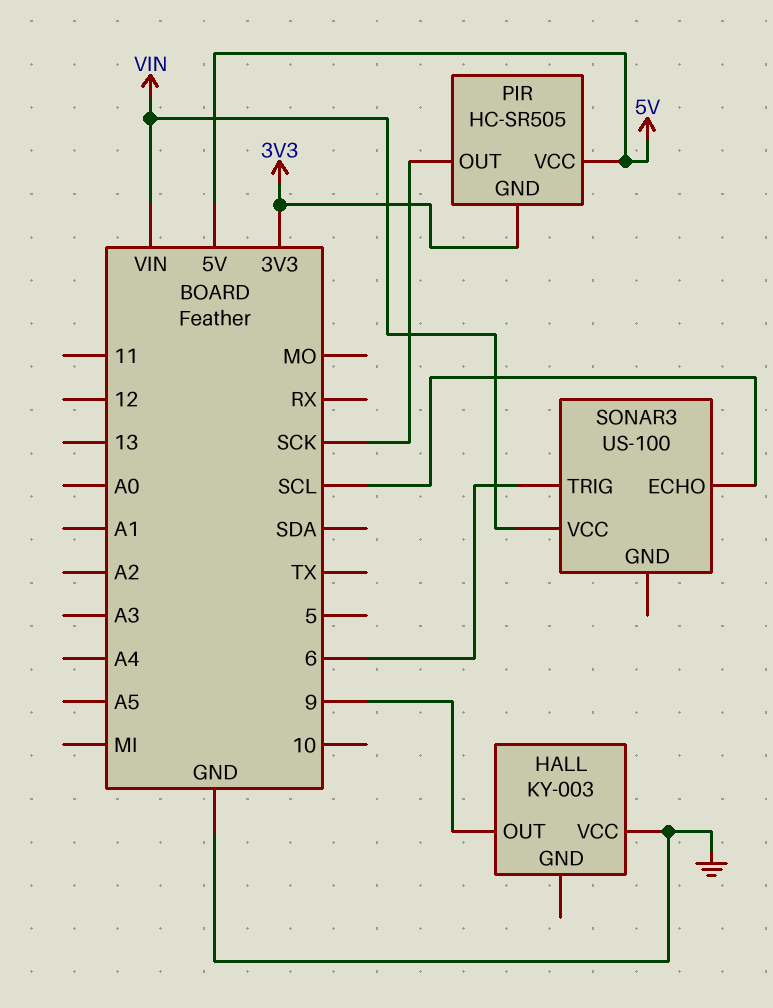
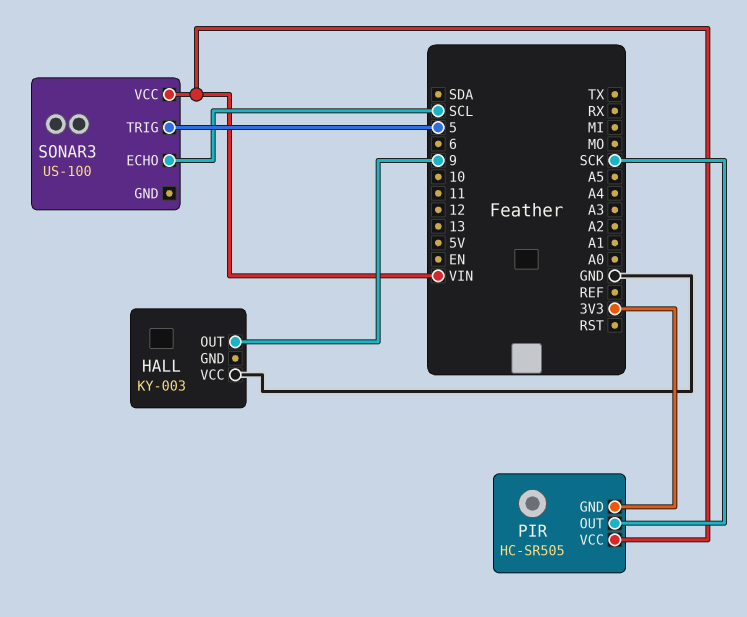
PIR pin VCC: 5V -> VIN
SONAR3 pin TRIG: 6 -> 5

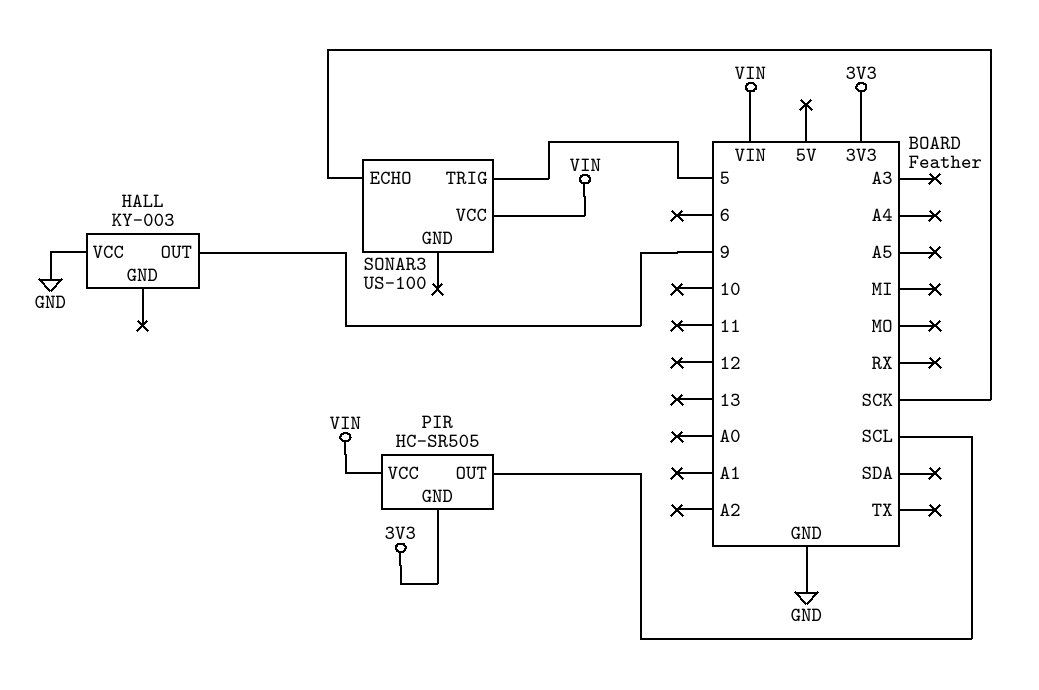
PIR pin OUT: SCK -> SCL
SONAR3 pin ECHO: SCL -> SCK

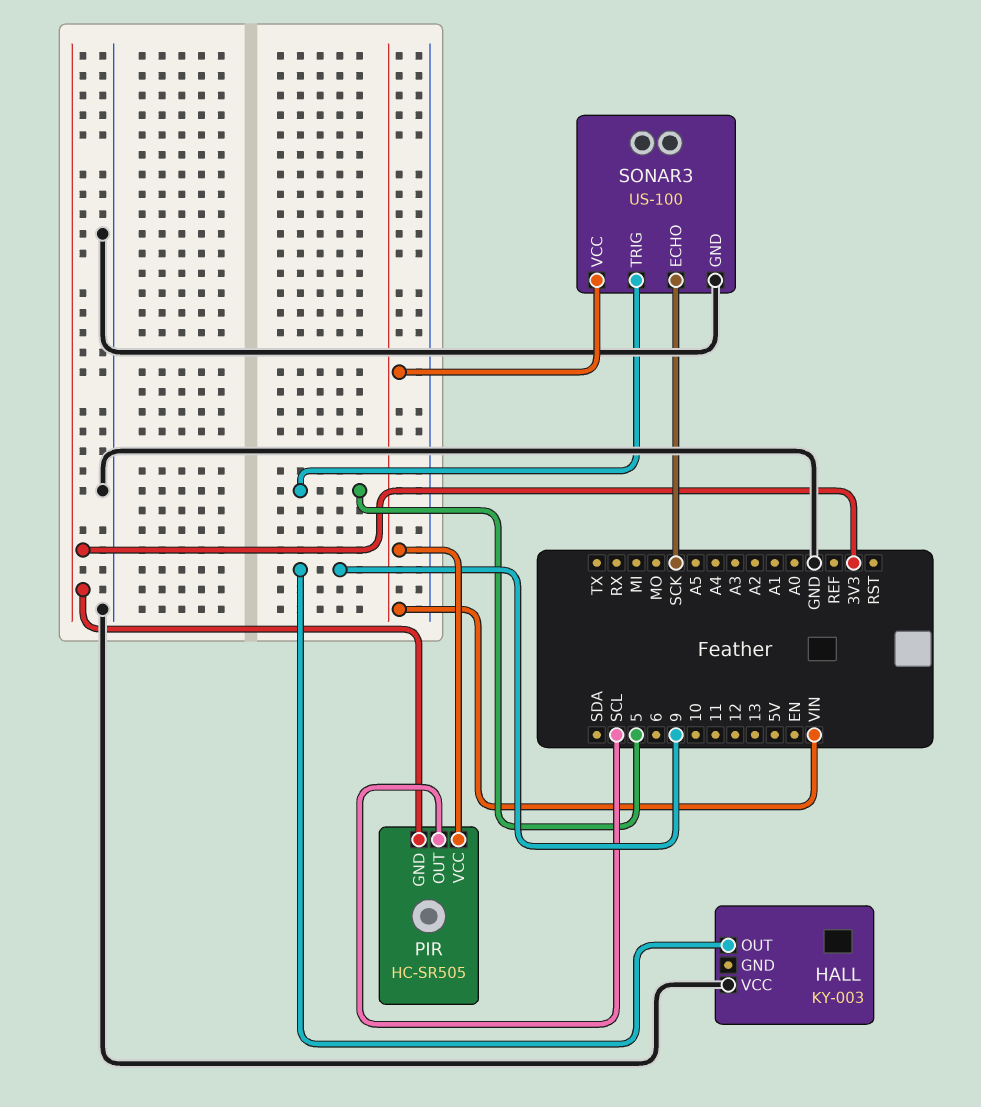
SONAR3 pin GND: none -> GND

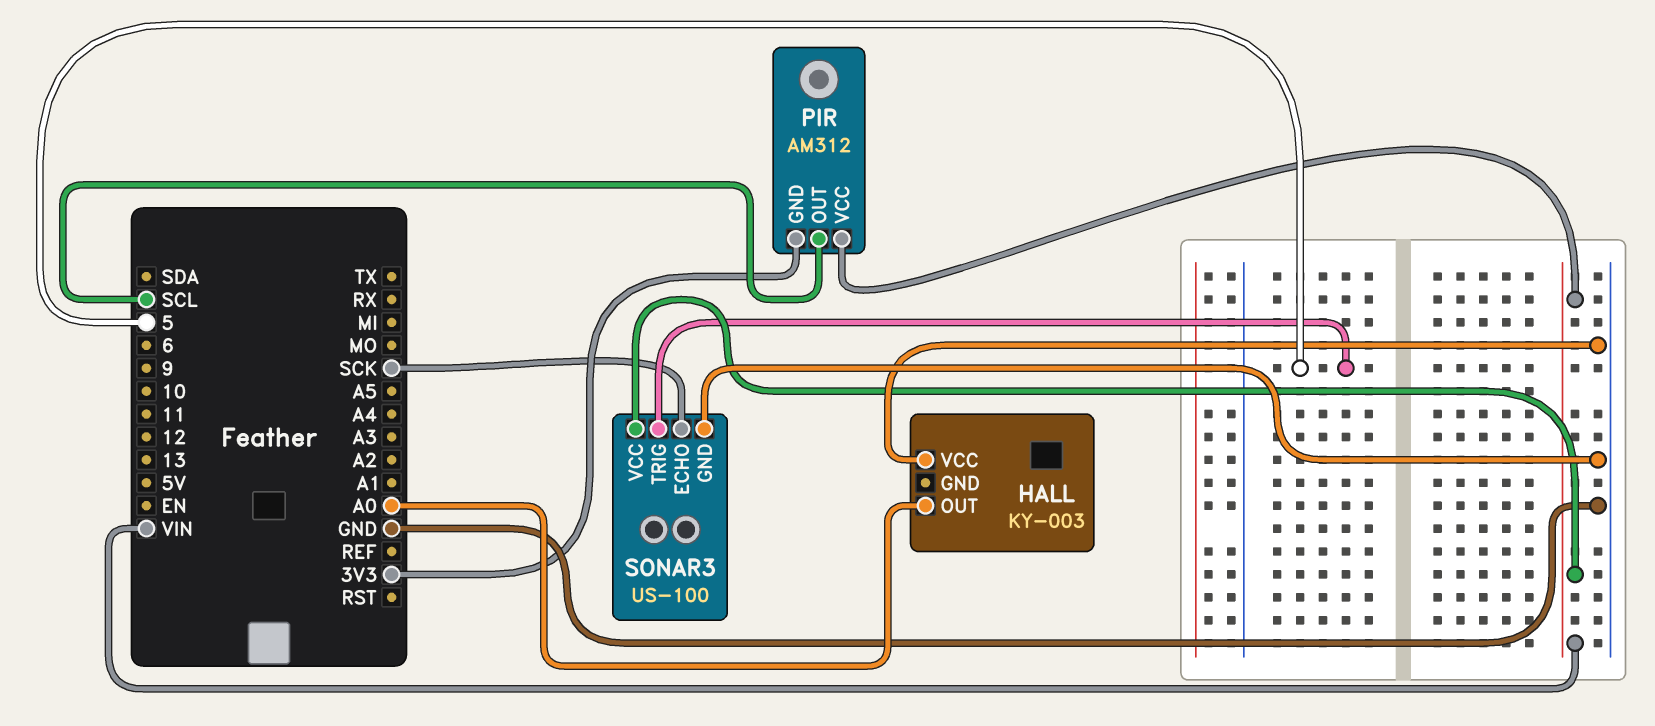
HALL pin OUT: 9 -> A0
PIR: HC-SR505 -> AM312

